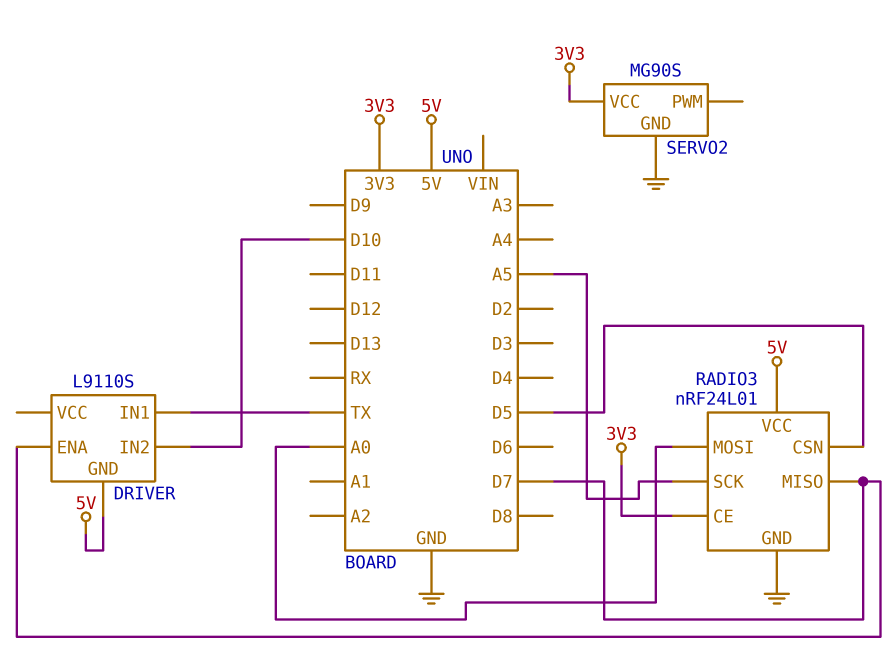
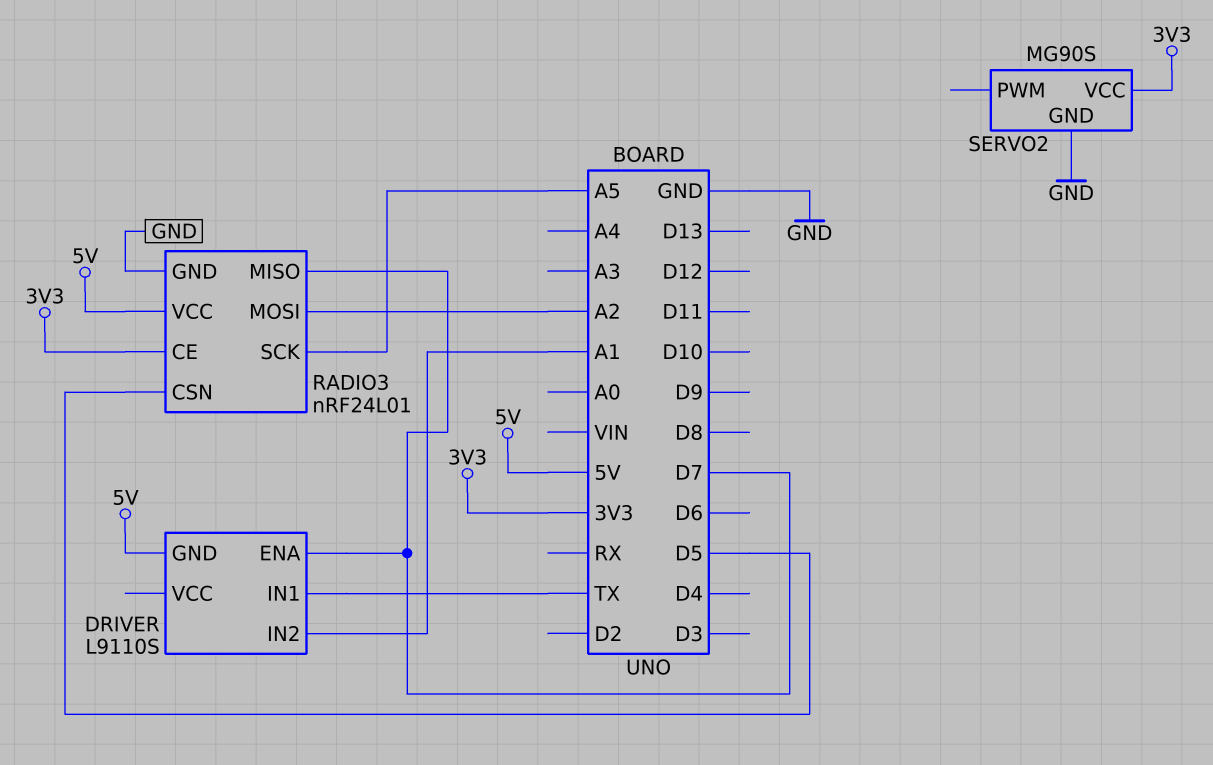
DRIVER pin IN2: D10 -> A1
RADIO3 pin MOSI: A0 -> A2

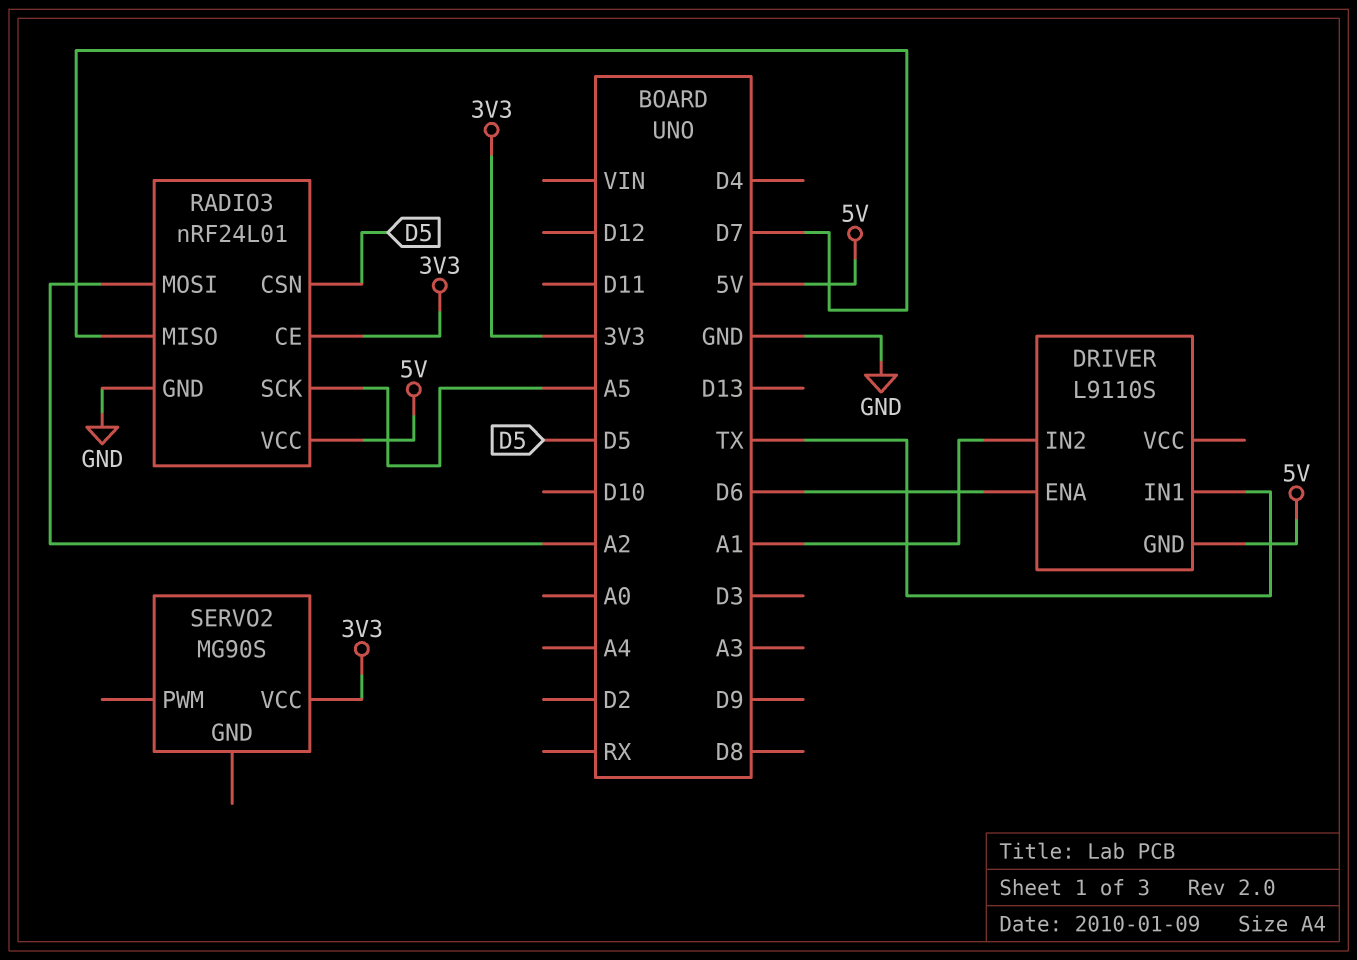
DRIVER pin ENA: D7 -> D6
SERVO2 pin GND: GND -> none

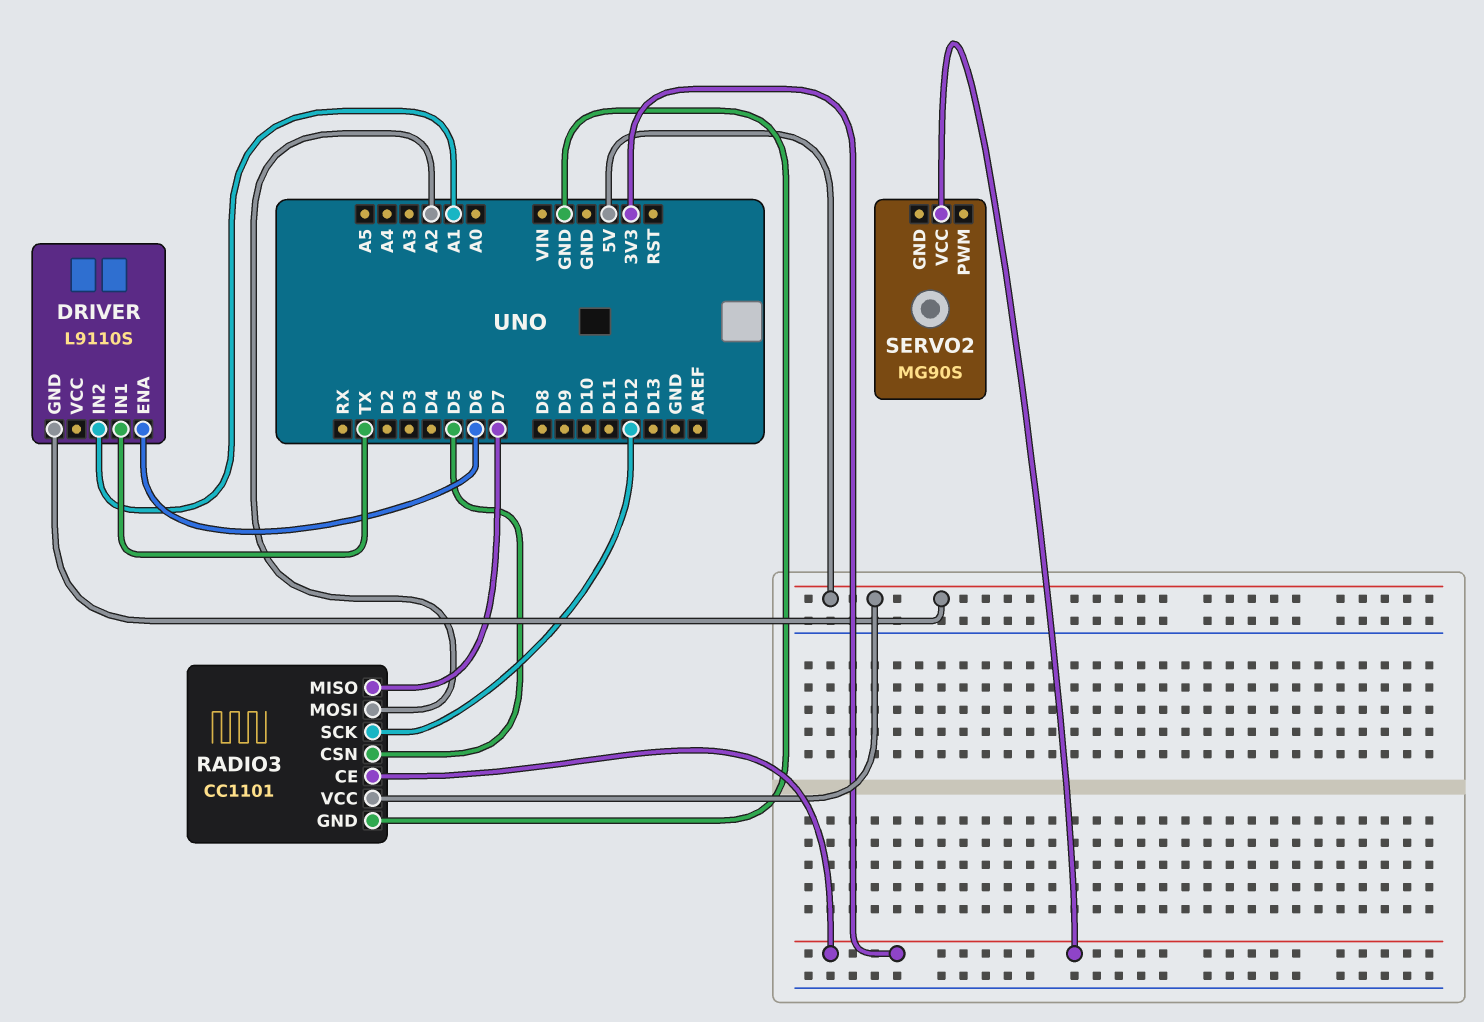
RADIO3: nRF24L01 -> CC1101
RADIO3 pin SCK: A5 -> D12

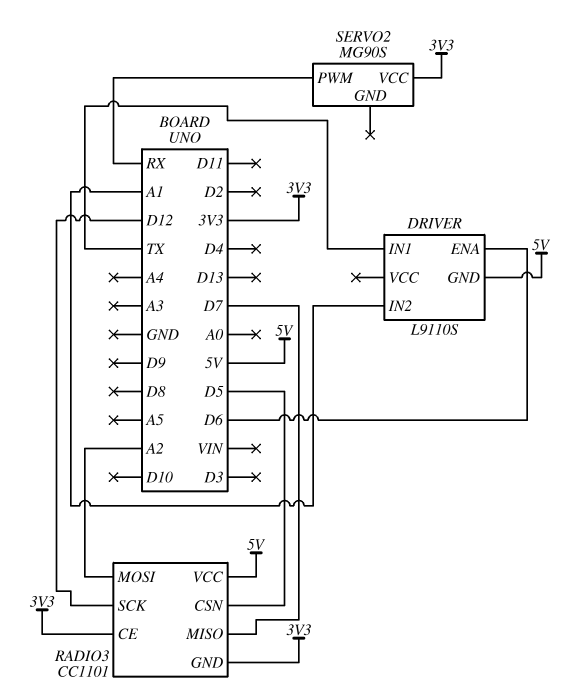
RADIO3 pin GND: GND -> 3V3
SERVO2 pin PWM: none -> RX

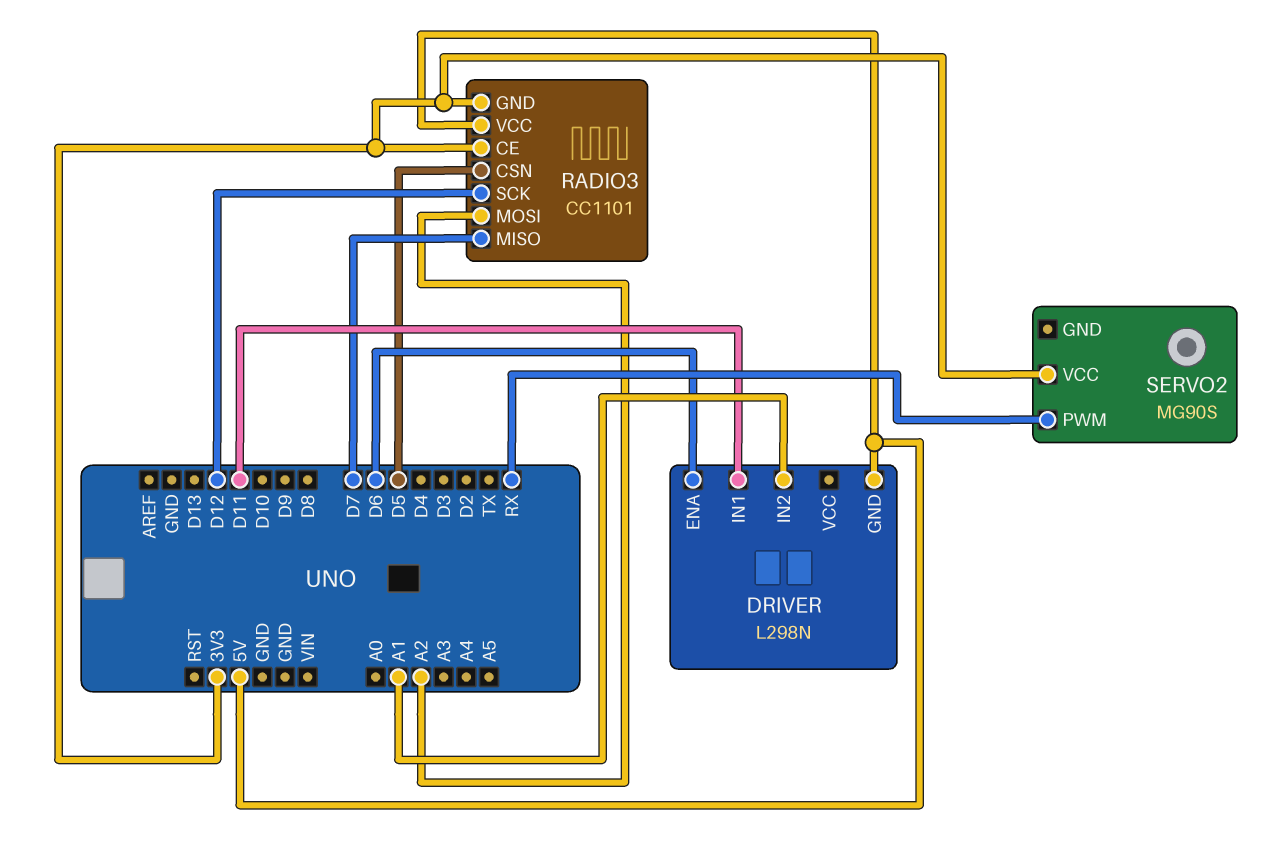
DRIVER: L9110S -> L298N
DRIVER pin IN1: TX -> D11

